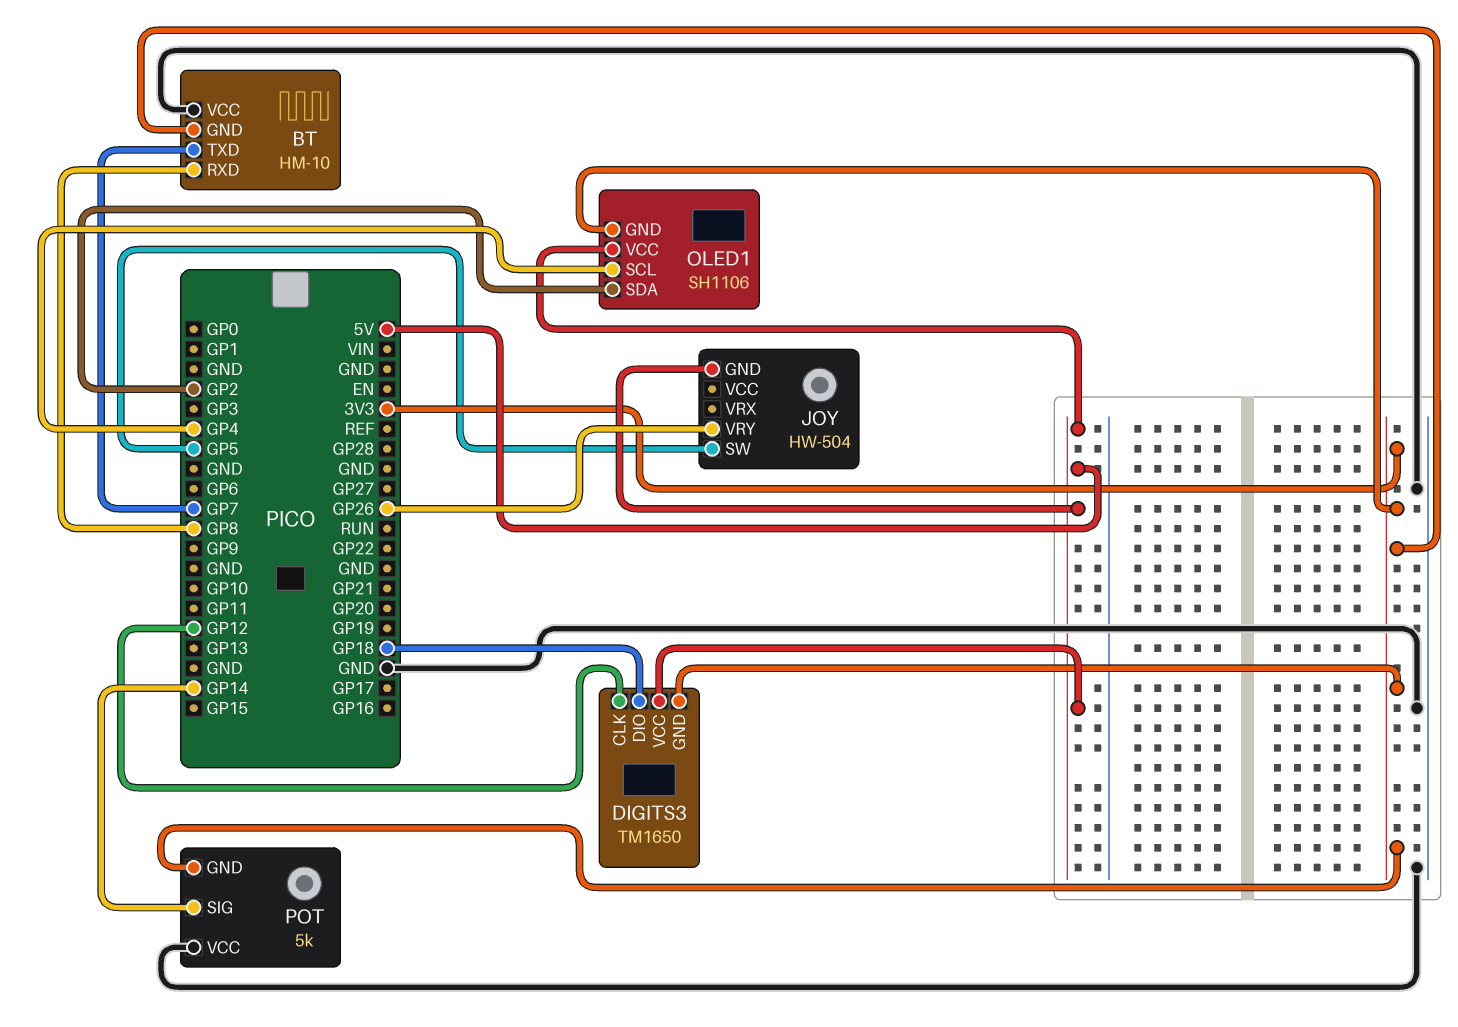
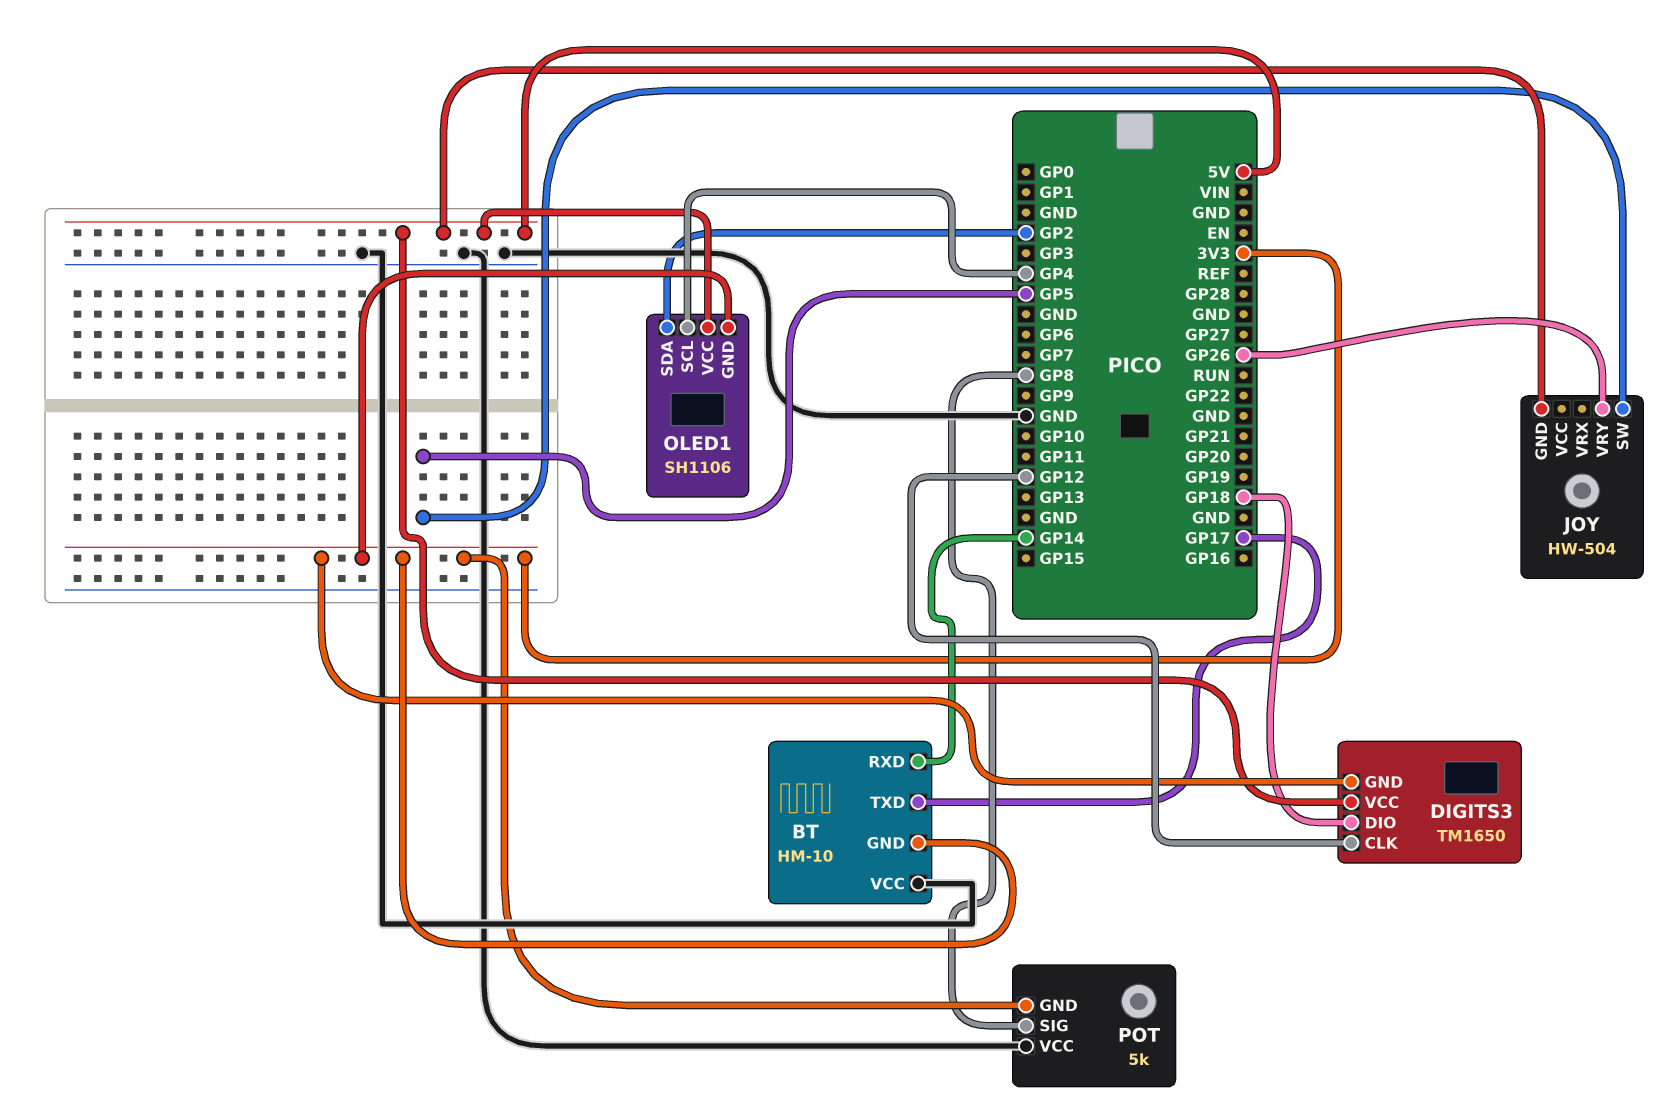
BT pin RXD: GP8 -> GP14
BT pin TXD: GP7 -> GP17
POT pin SIG: GP14 -> GP8

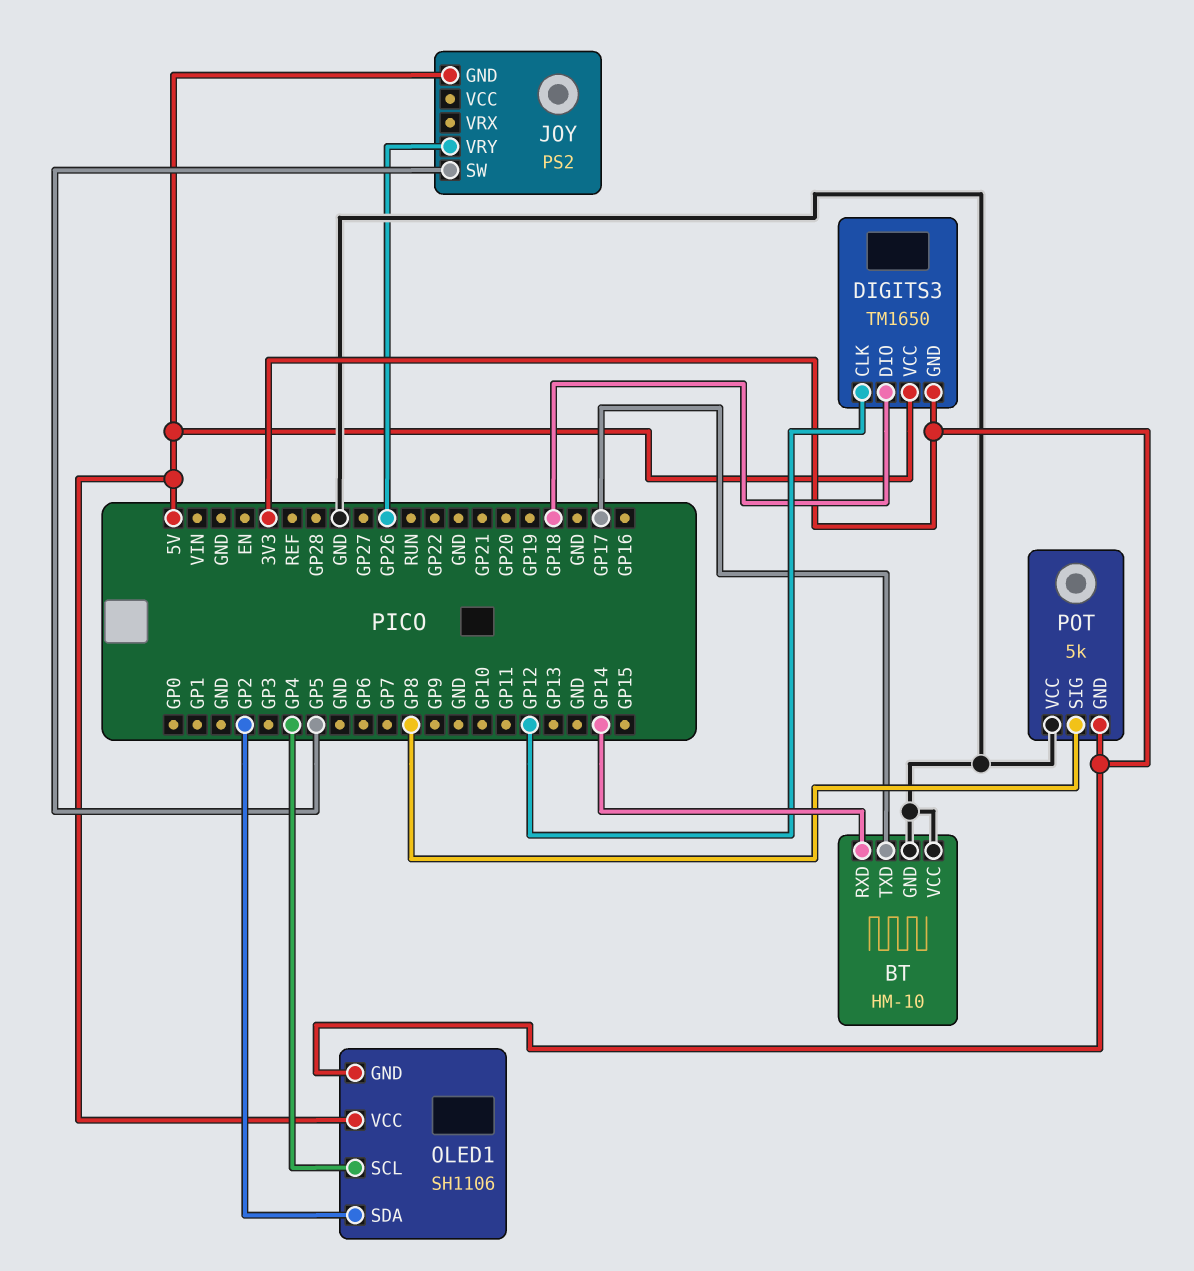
BT pin GND: 3V3 -> GND
JOY: HW-504 -> PS2

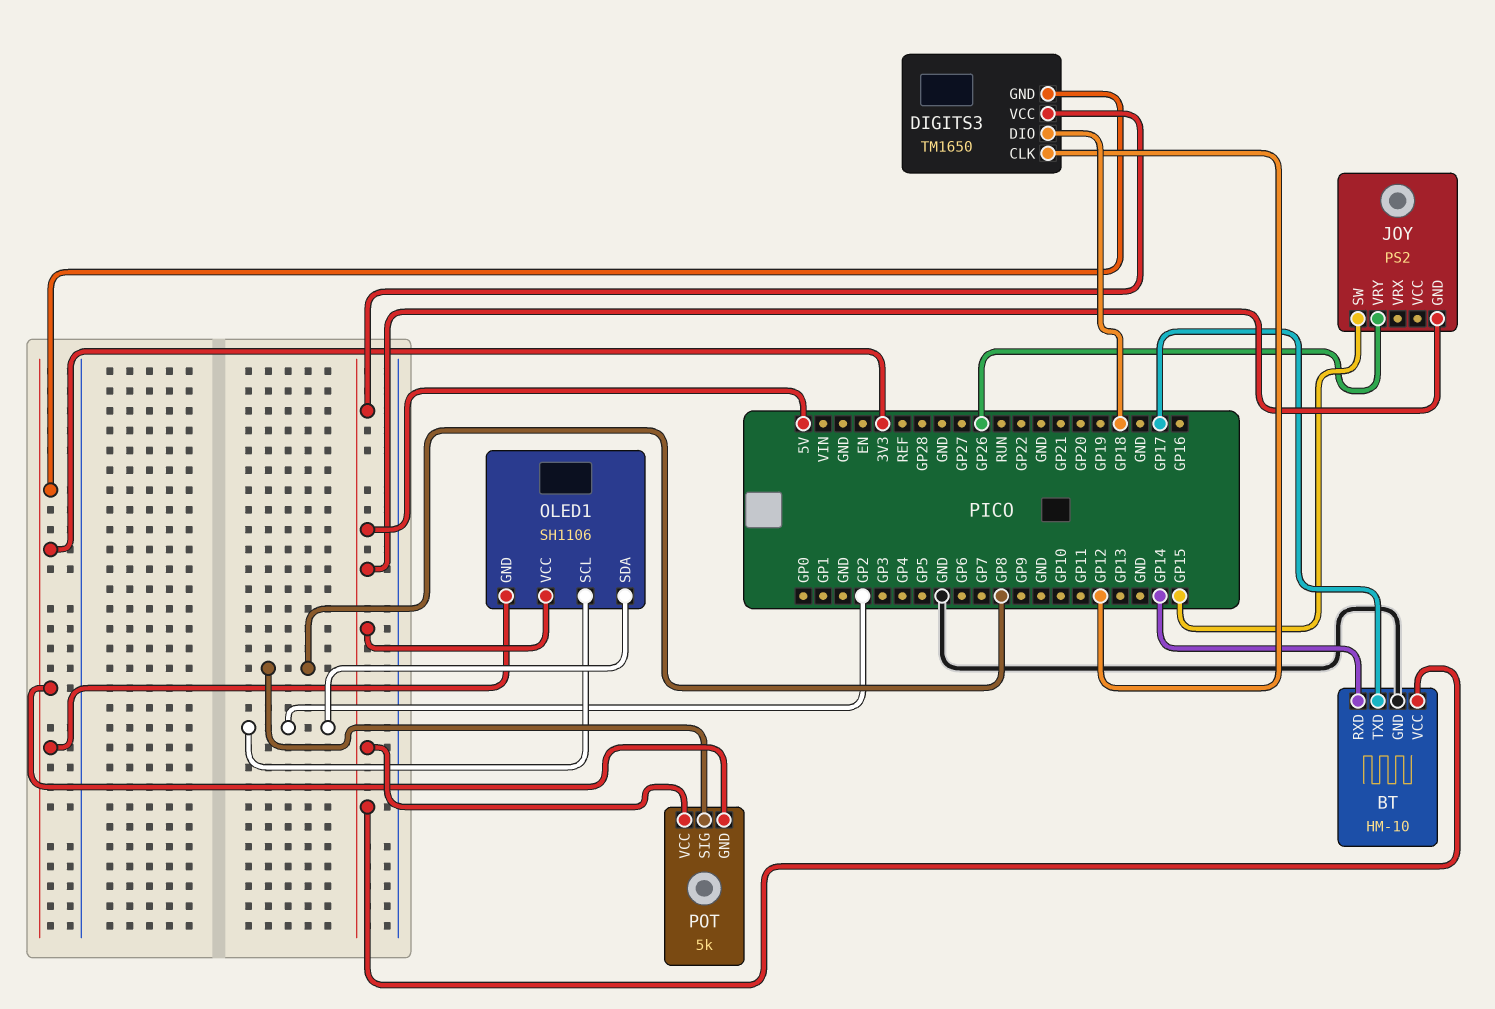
BT pin VCC: GND -> 5V
JOY pin SW: GP5 -> GP15
OLED1 pin SCL: GP4 -> GP2
POT pin VCC: GND -> 5V

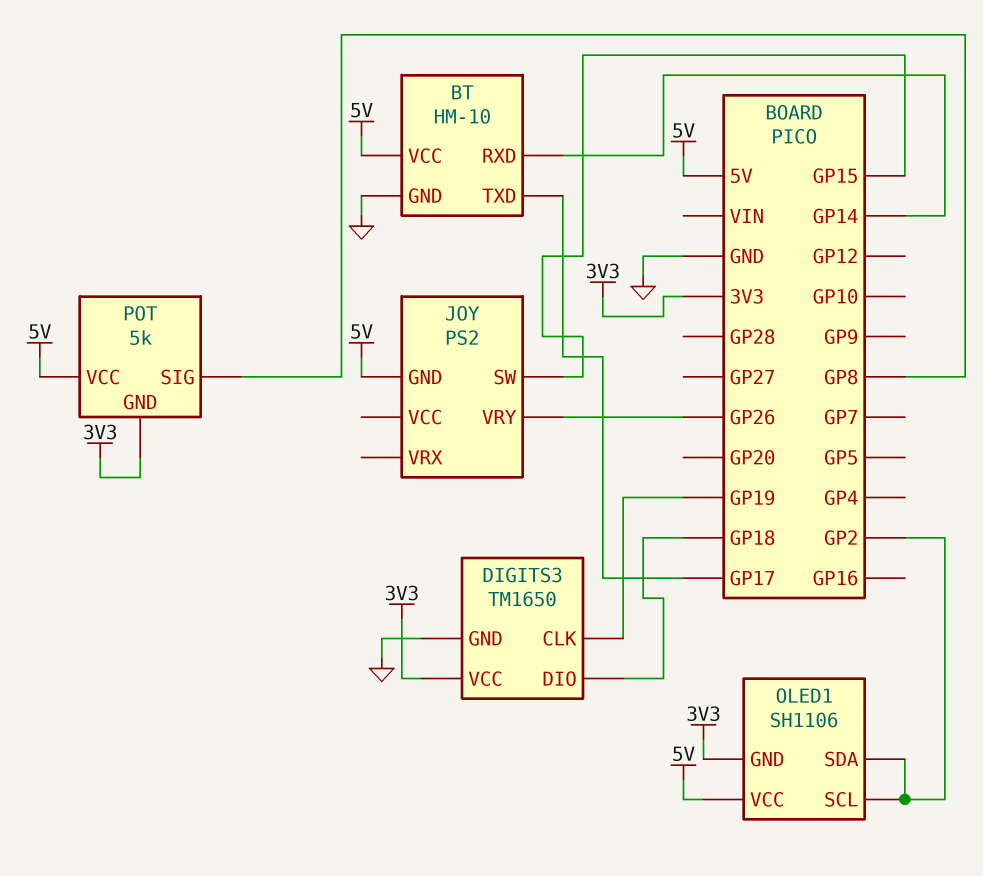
DIGITS3 pin CLK: GP12 -> GP19
DIGITS3 pin GND: 3V3 -> GND
DIGITS3 pin VCC: 5V -> 3V3

